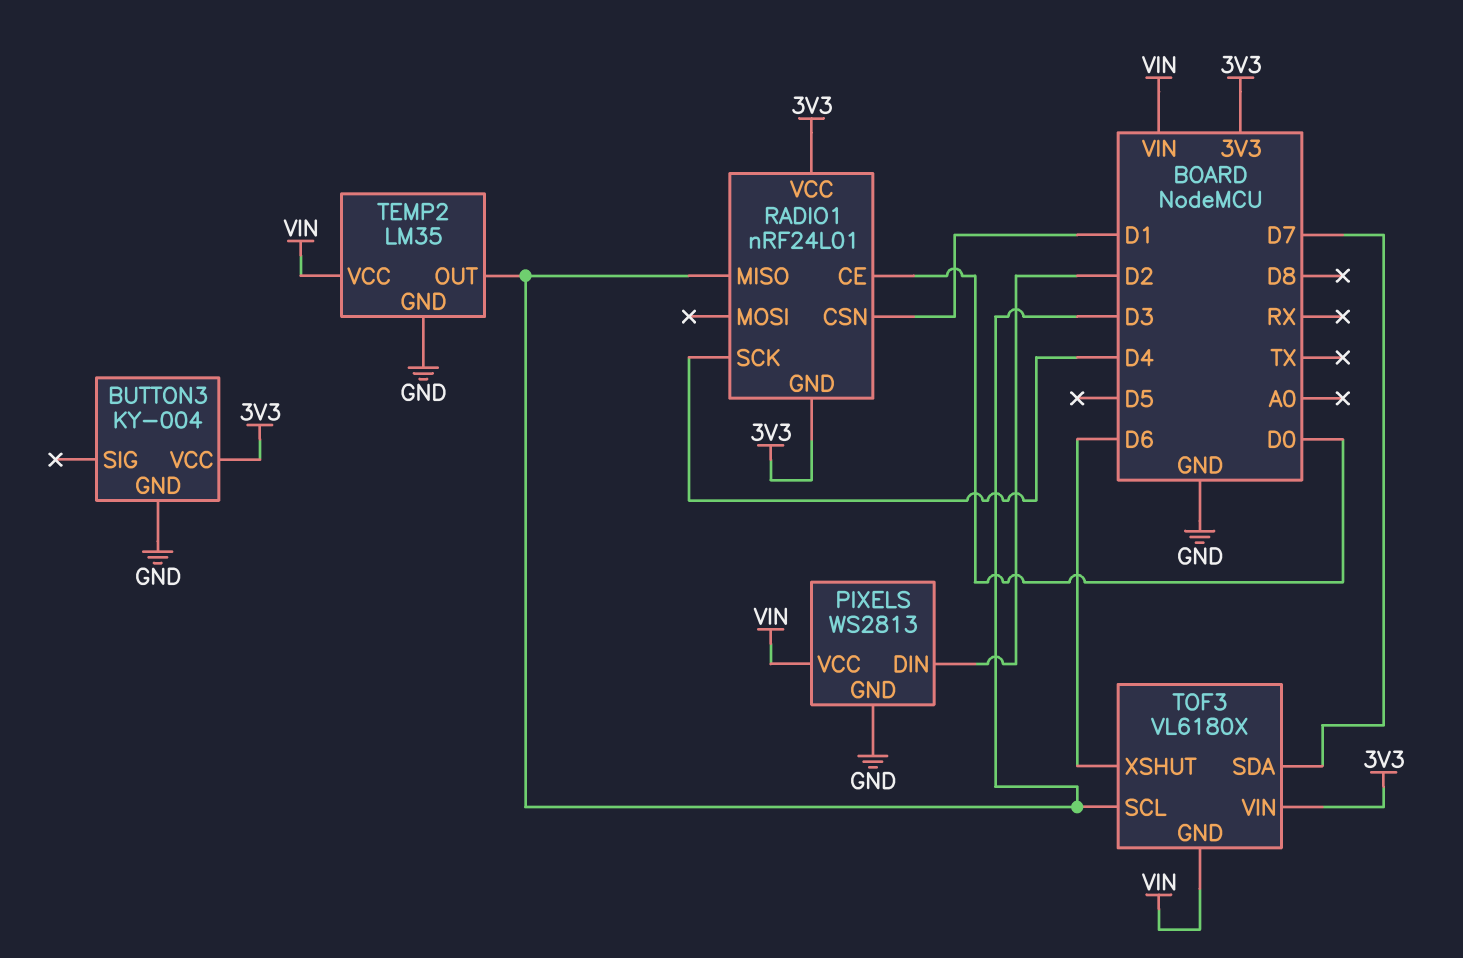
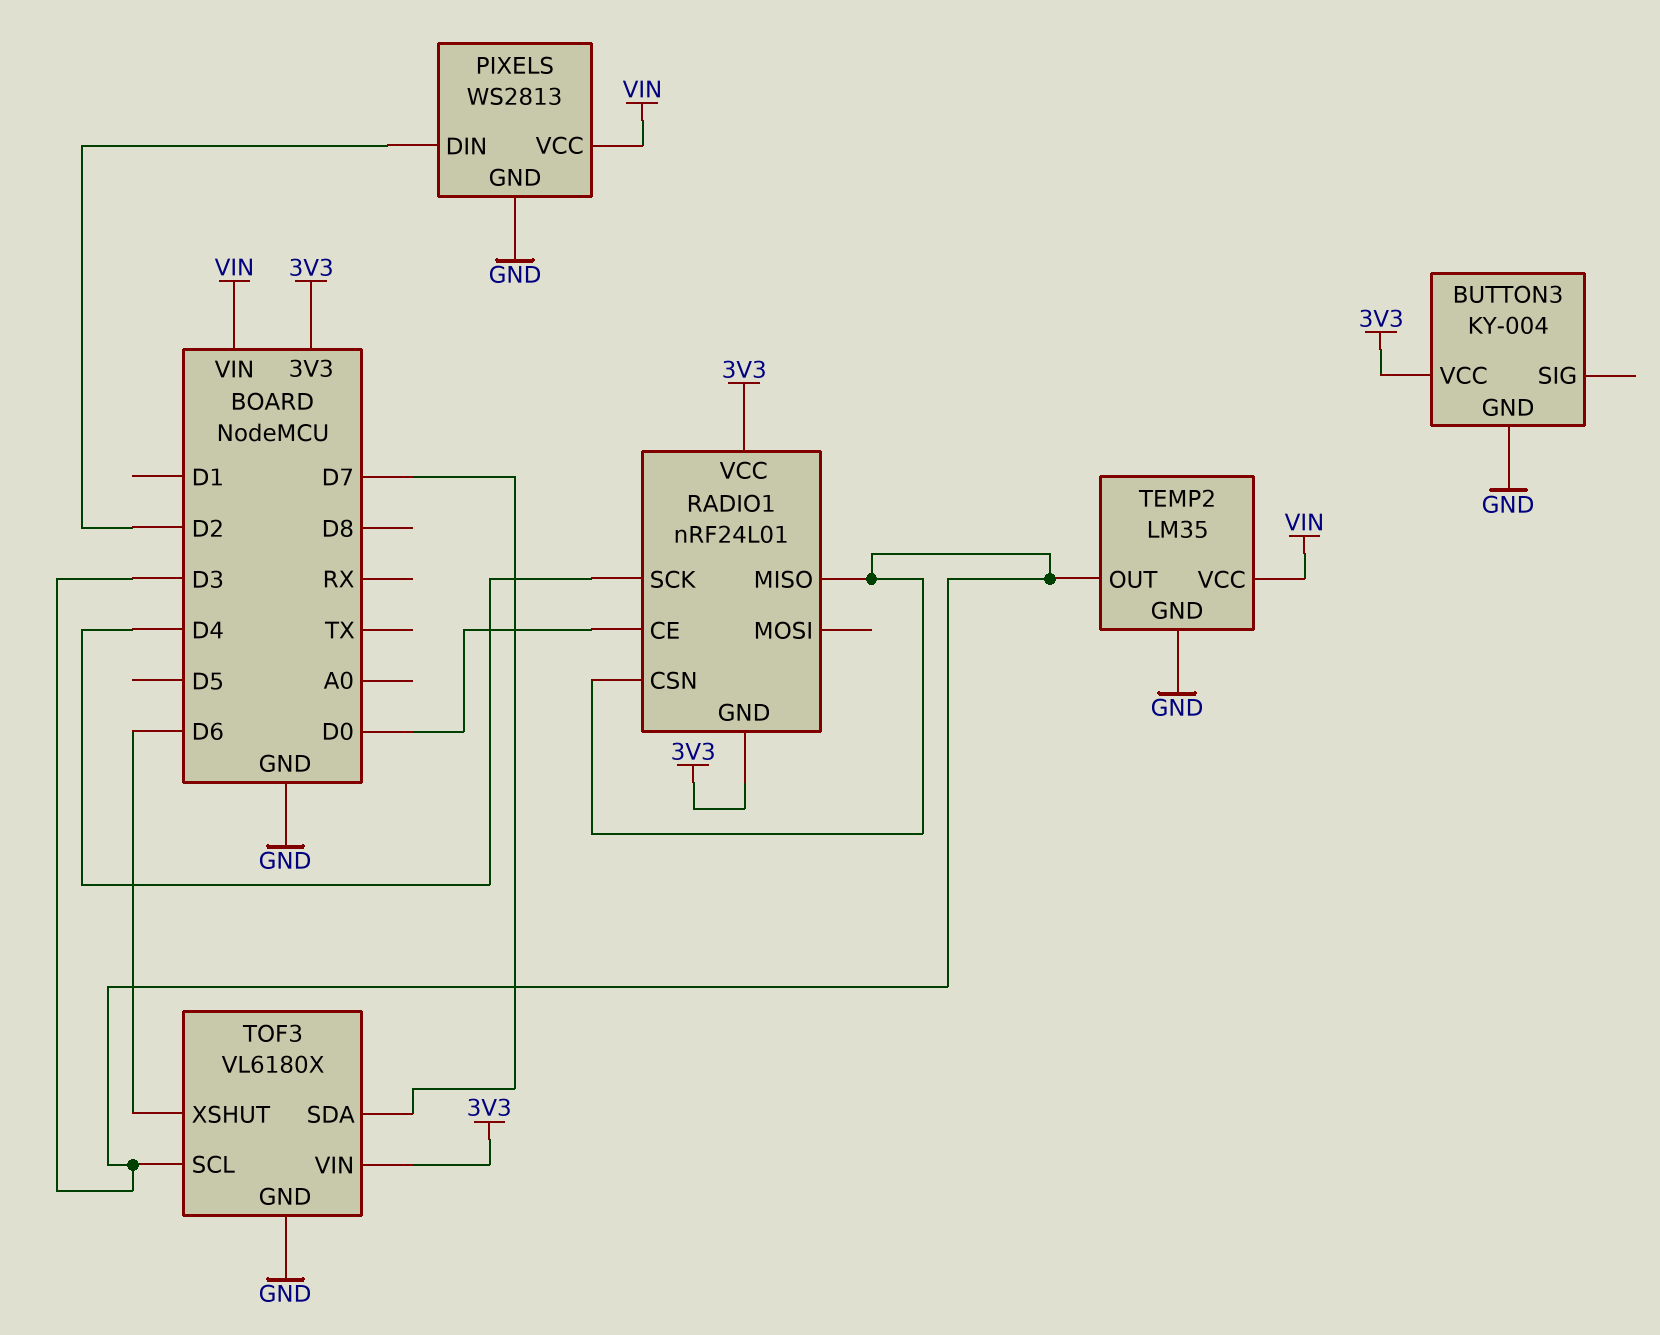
RADIO1 pin CSN: D1 -> D3
TOF3 pin GND: VIN -> GND

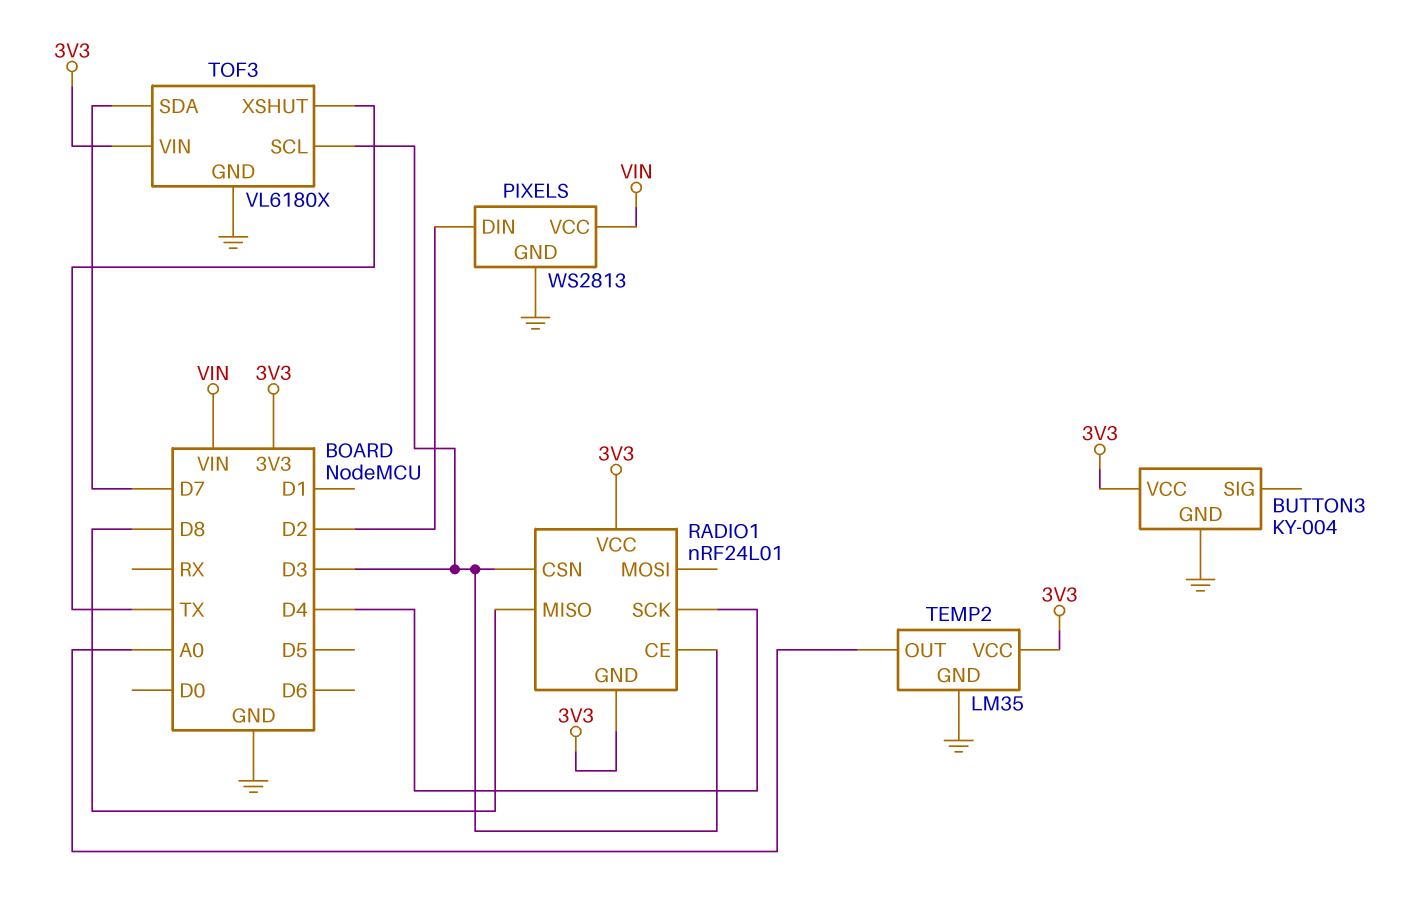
RADIO1 pin CE: D0 -> D3
RADIO1 pin MISO: D3 -> D8
TEMP2 pin OUT: D3 -> A0
TEMP2 pin VCC: VIN -> 3V3
TOF3 pin XSHUT: D6 -> TX

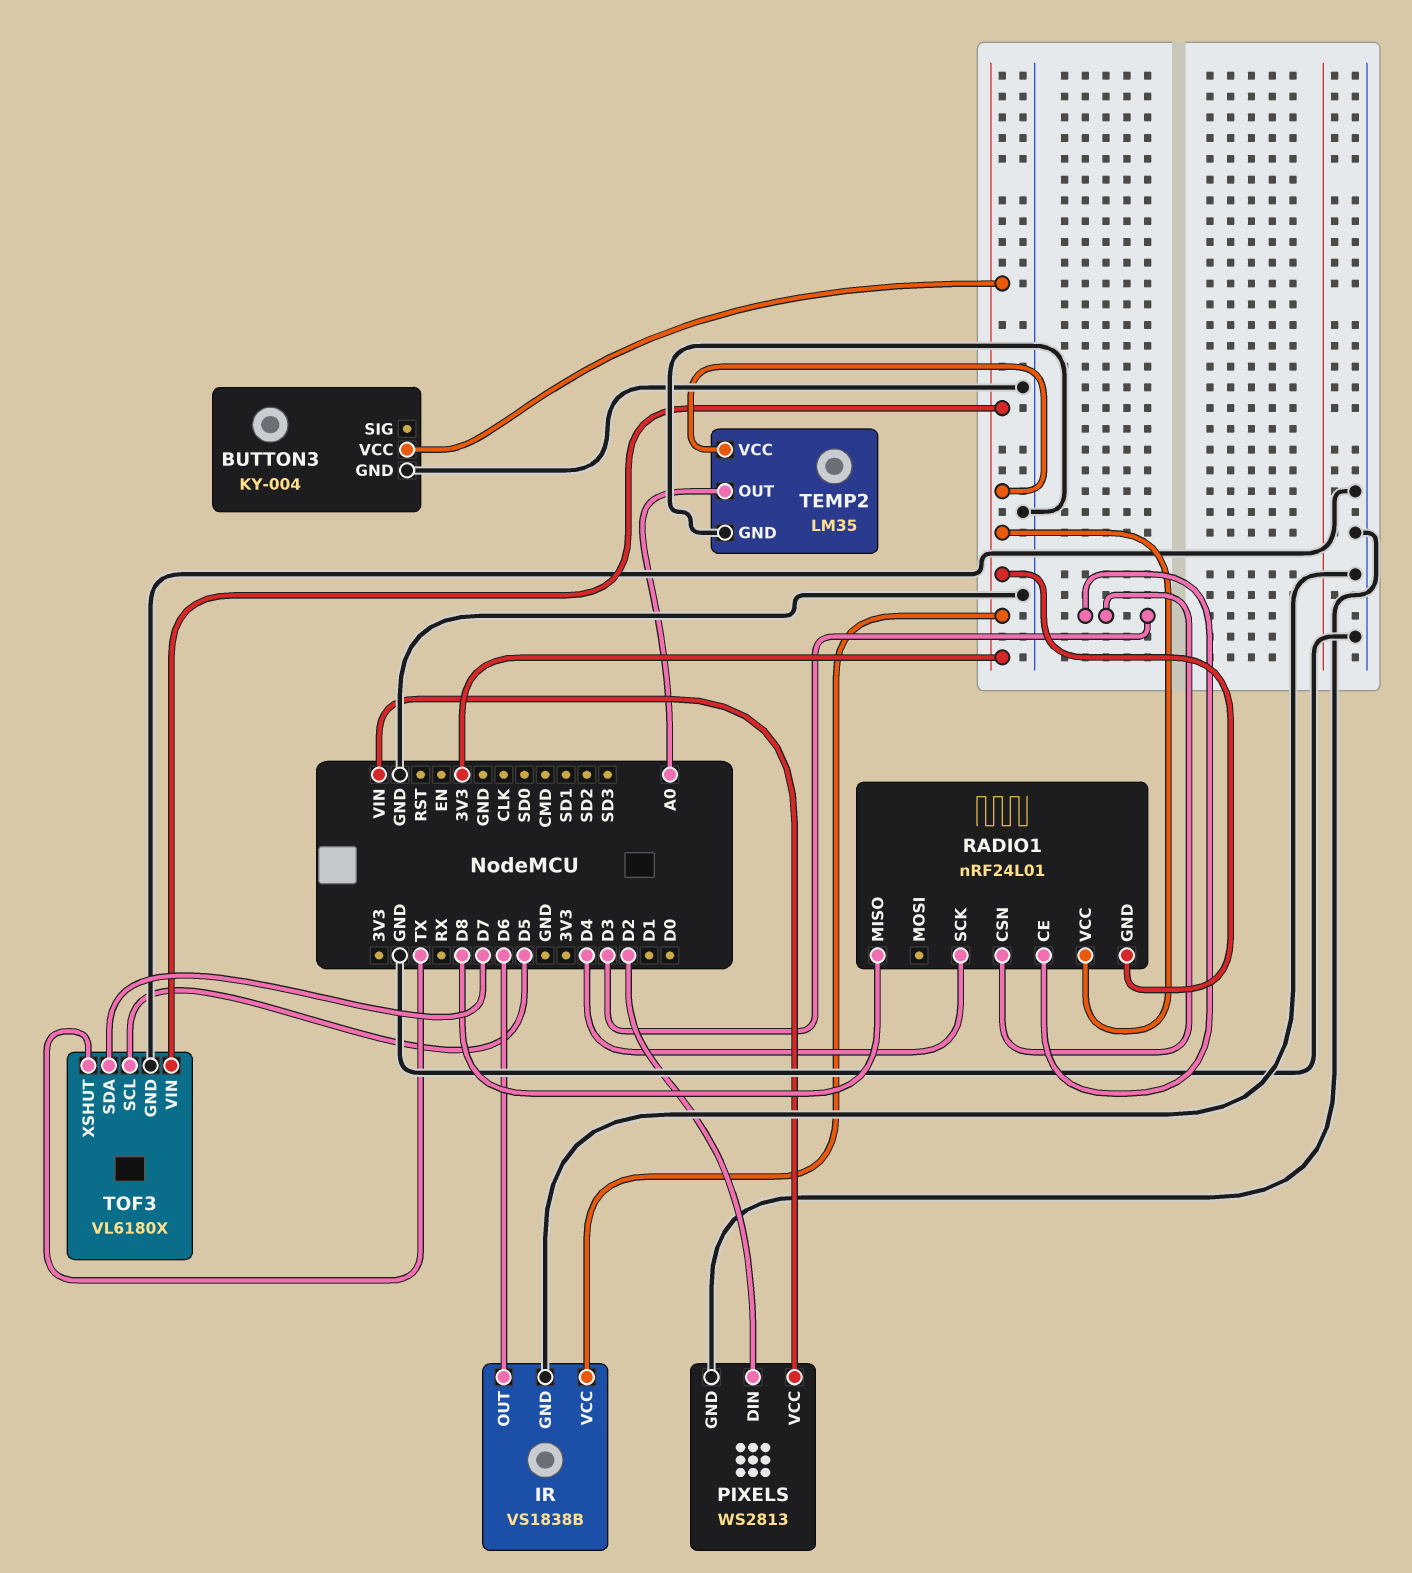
IR: none -> VS1838B
IR pin GND: none -> GND
IR pin OUT: none -> D6
IR pin VCC: none -> 3V3
TOF3 pin SCL: D3 -> D5

